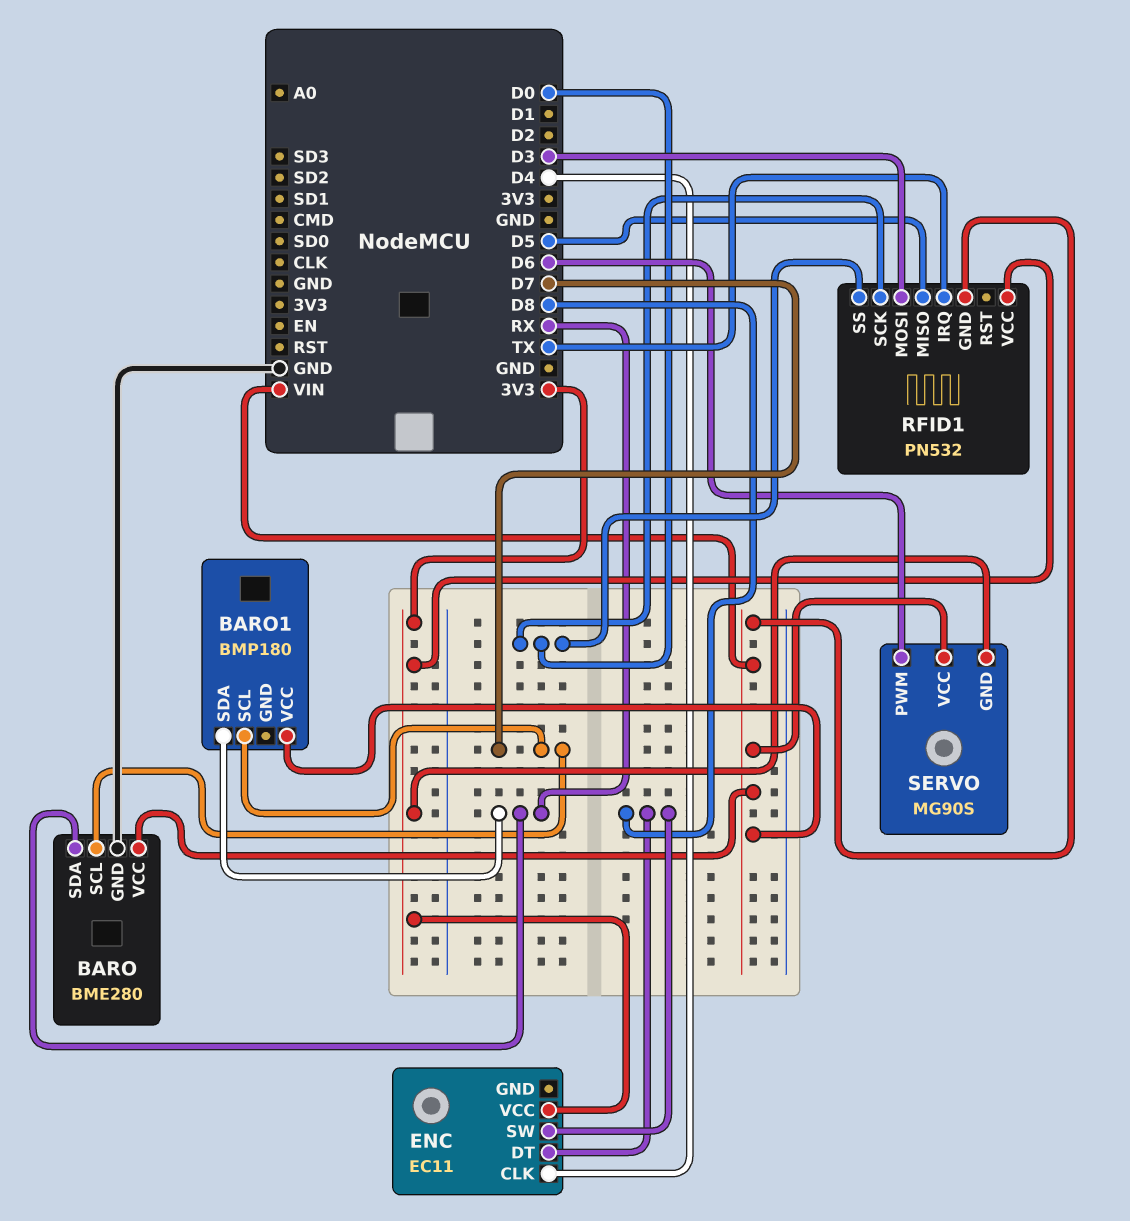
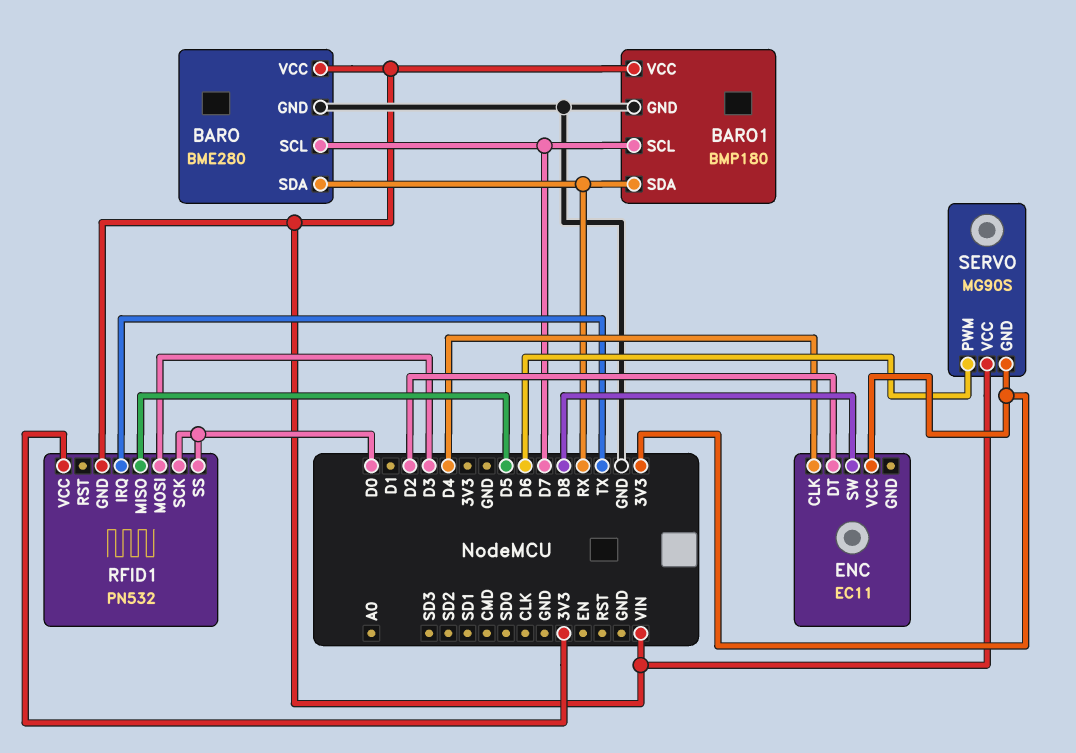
BARO1 pin GND: none -> GND
ENC pin DT: D8 -> D2

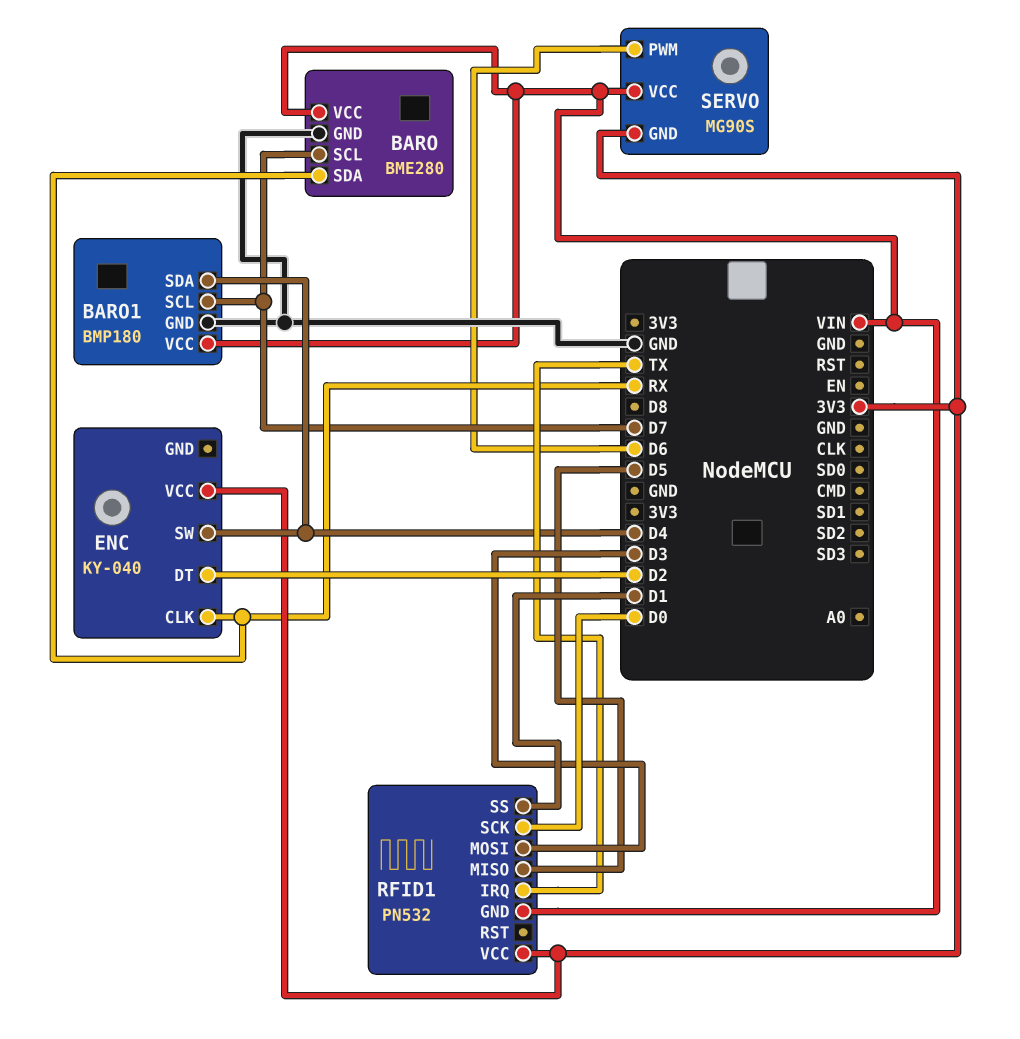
BARO1 pin SDA: RX -> D4
ENC: EC11 -> KY-040
ENC pin CLK: D4 -> RX
ENC pin SW: D8 -> D4
RFID1 pin SS: D0 -> D1

